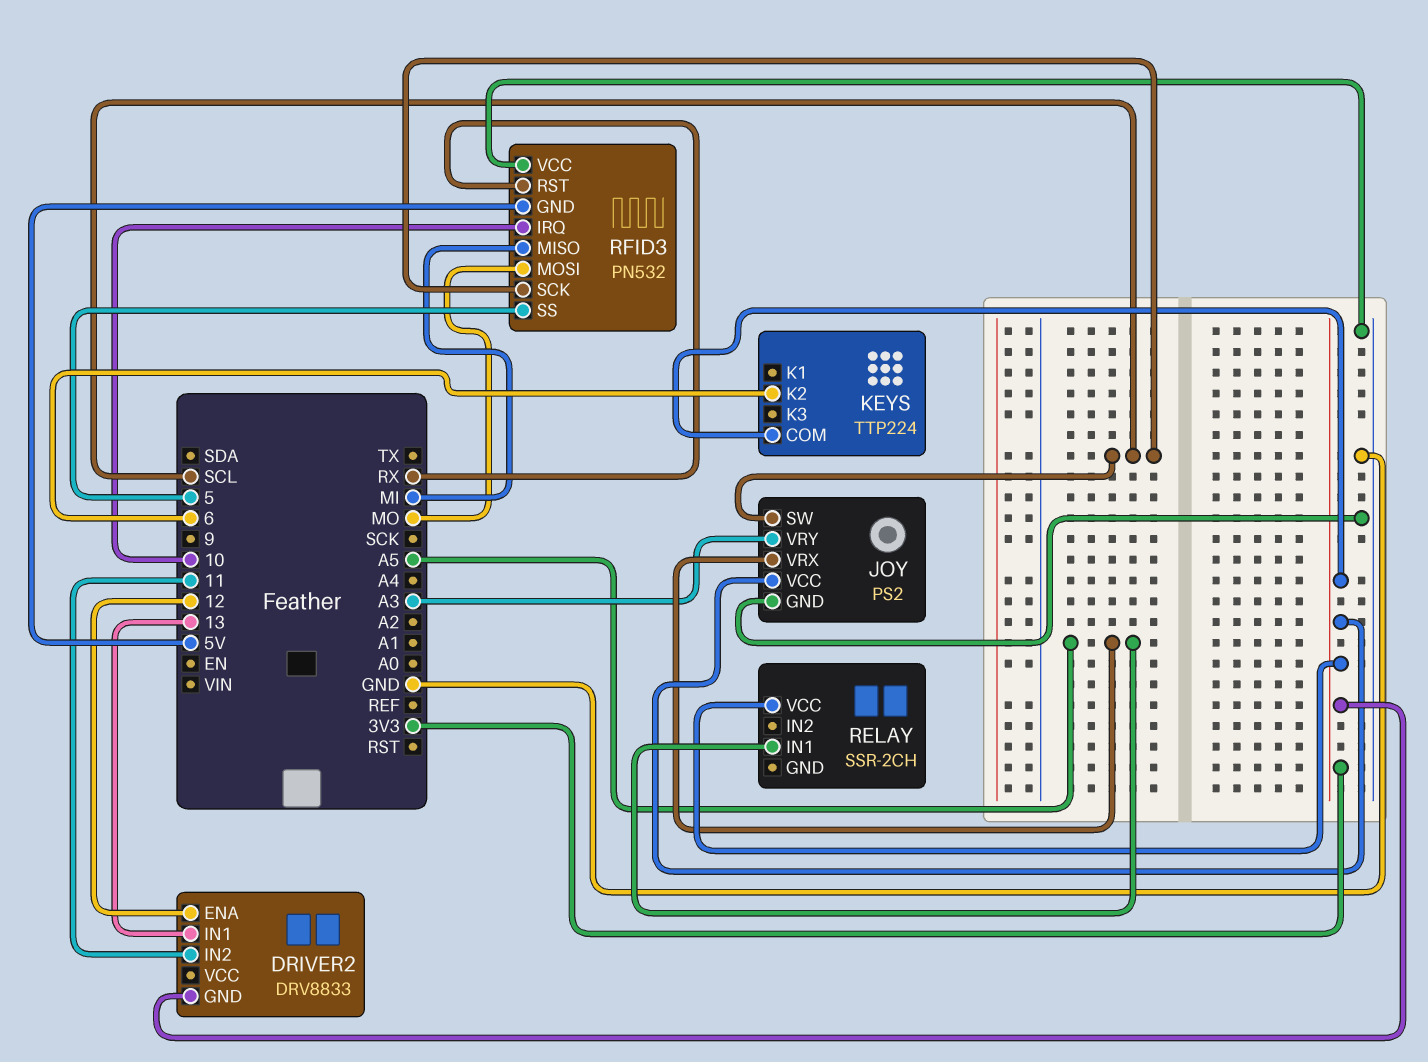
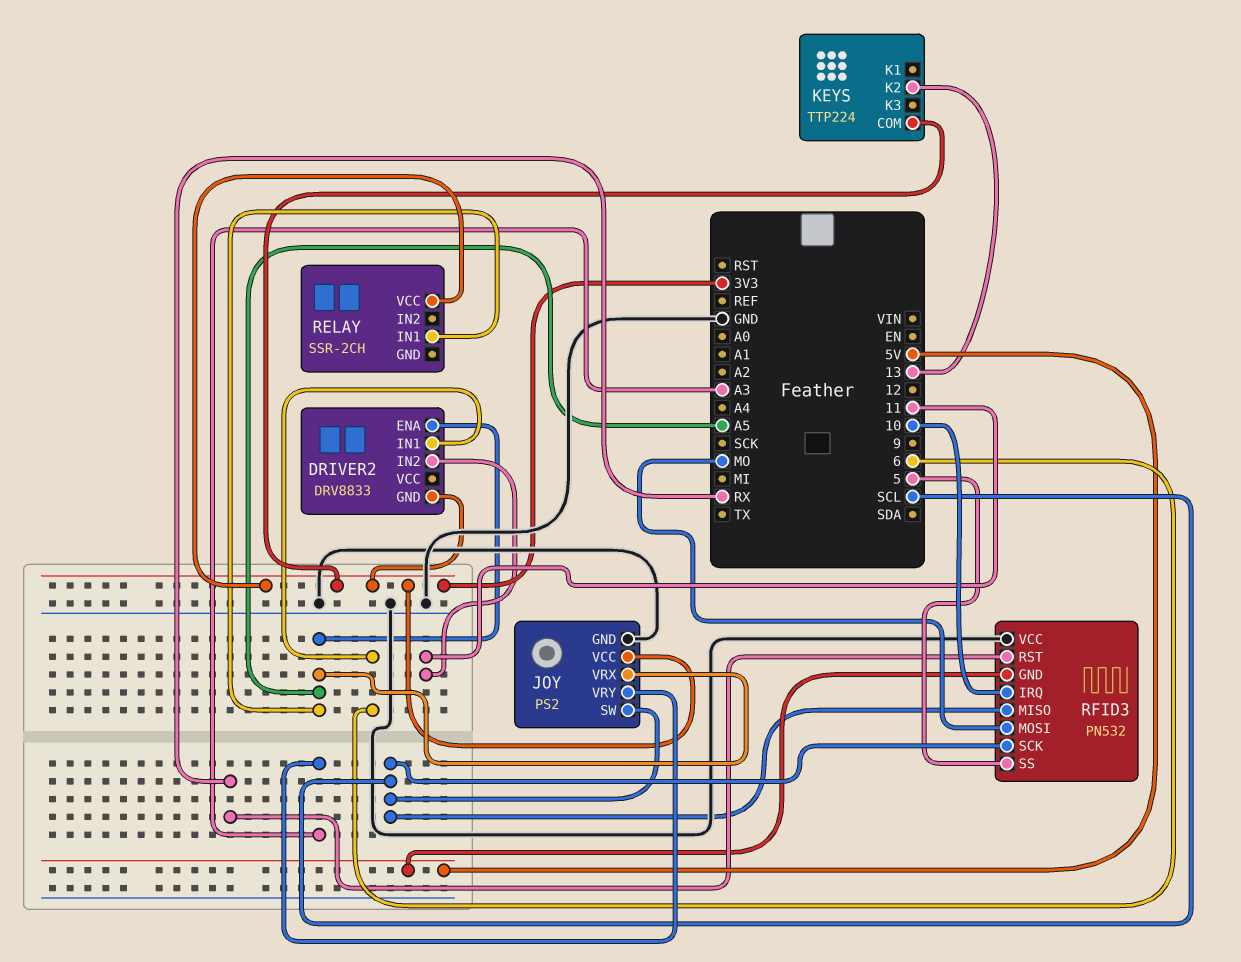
DRIVER2 pin ENA: 12 -> A5
DRIVER2 pin IN1: 13 -> 6
KEYS pin K2: 6 -> 13
RFID3 pin MISO: MI -> SCL

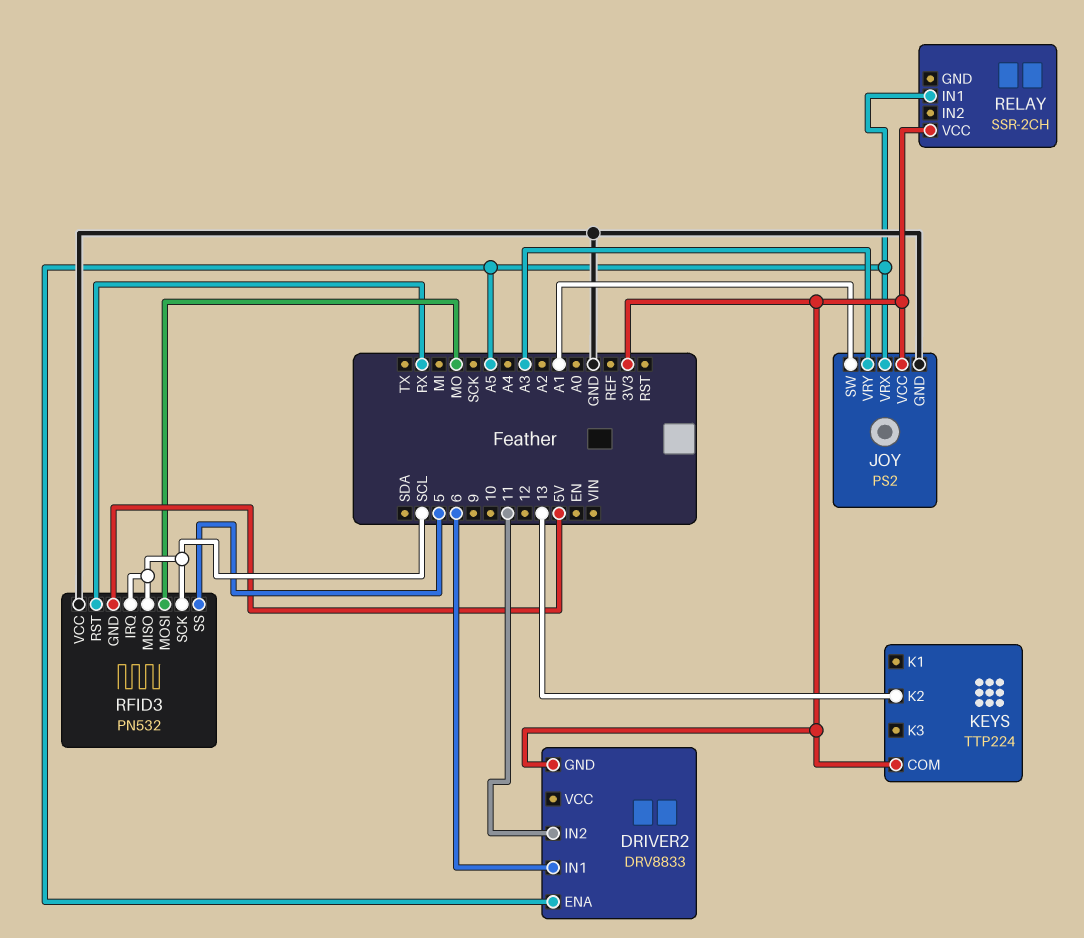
JOY pin SW: SCL -> A1
RFID3 pin IRQ: 10 -> SCL

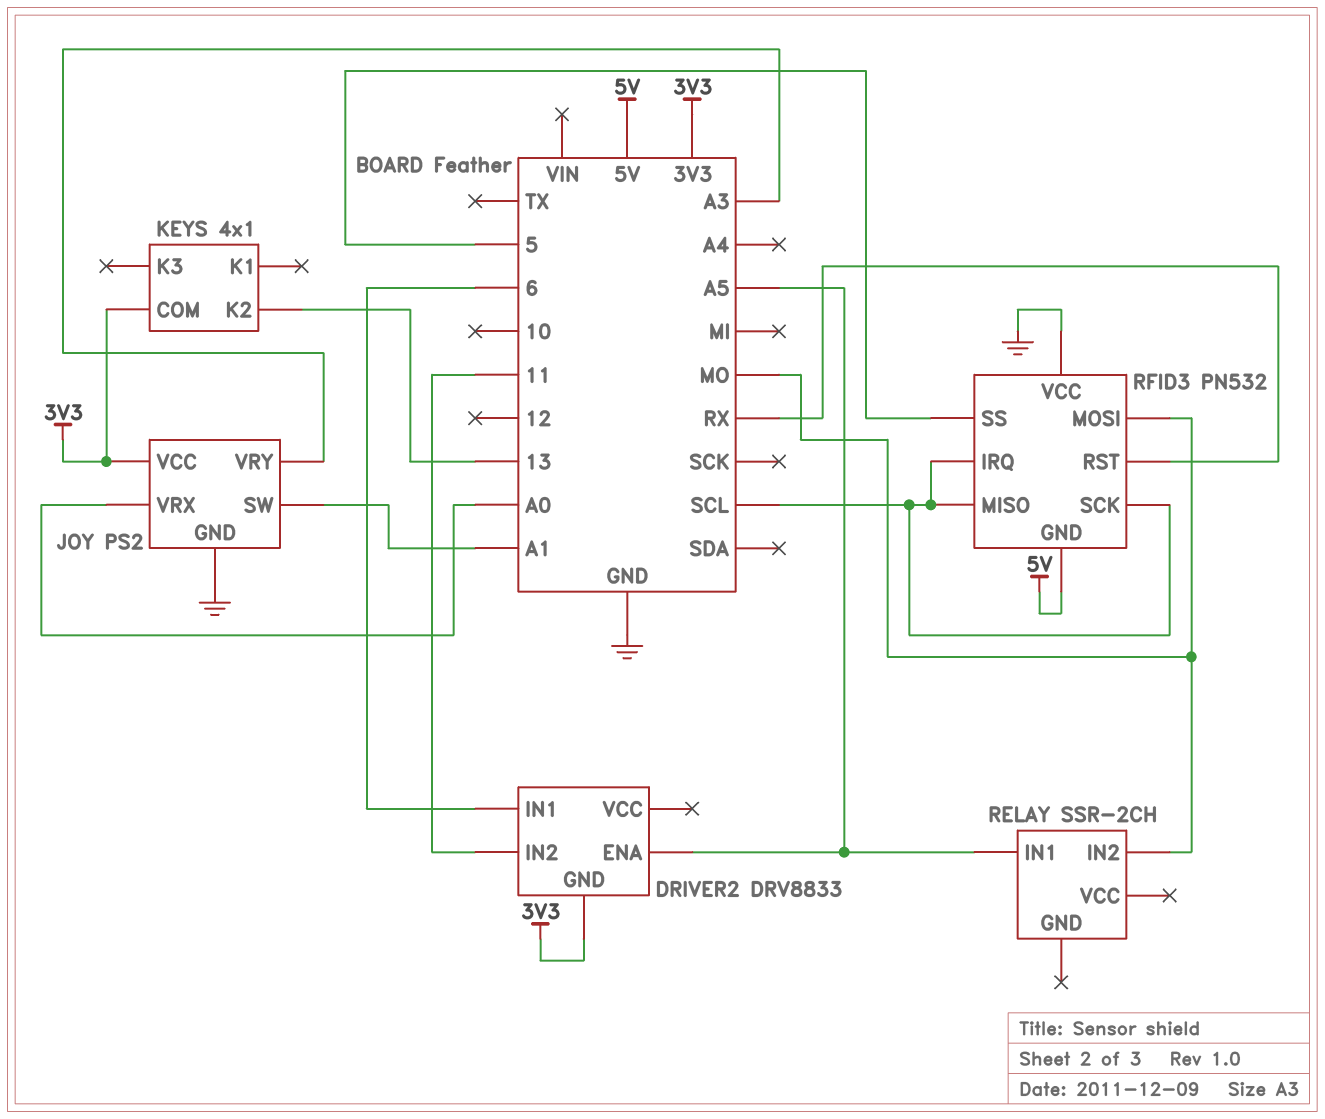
JOY pin VRX: A5 -> A0
KEYS: TTP224 -> 4x1
RELAY pin IN2: none -> MO
RELAY pin VCC: 3V3 -> none

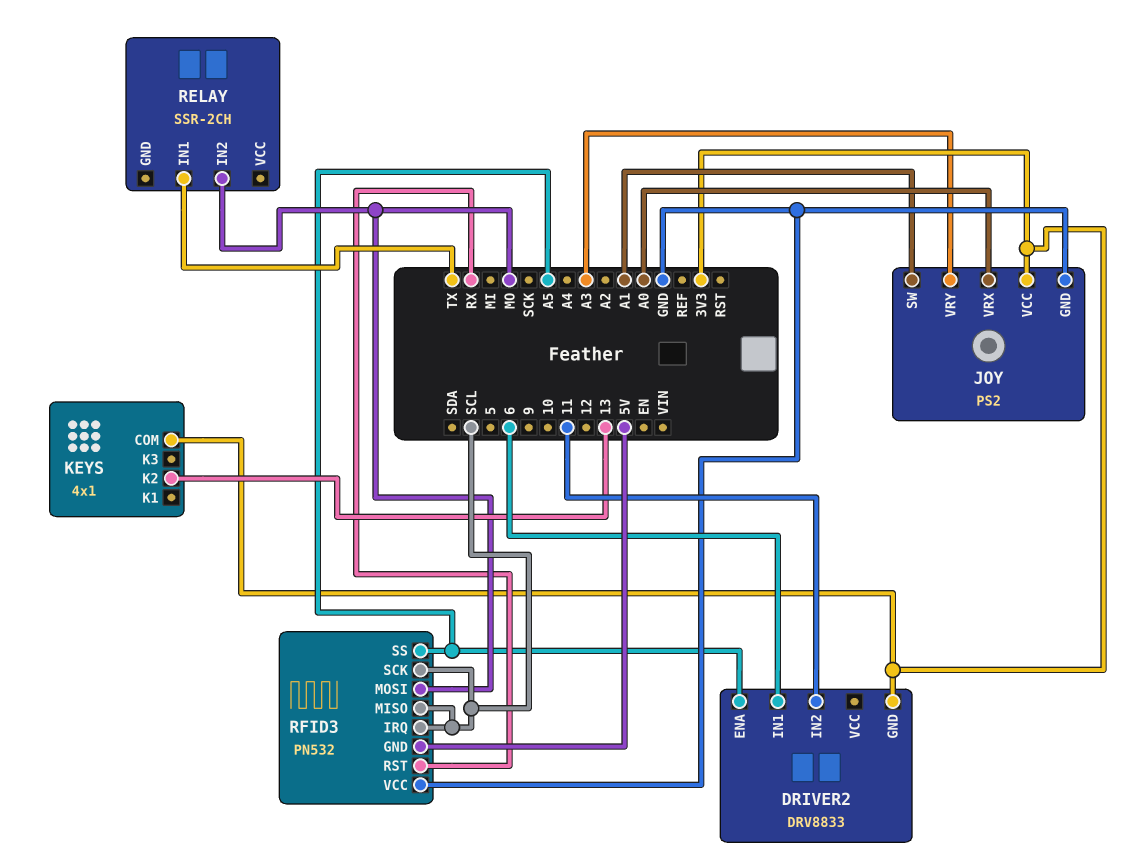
RELAY pin IN1: A5 -> TX
RFID3 pin SS: 5 -> A5

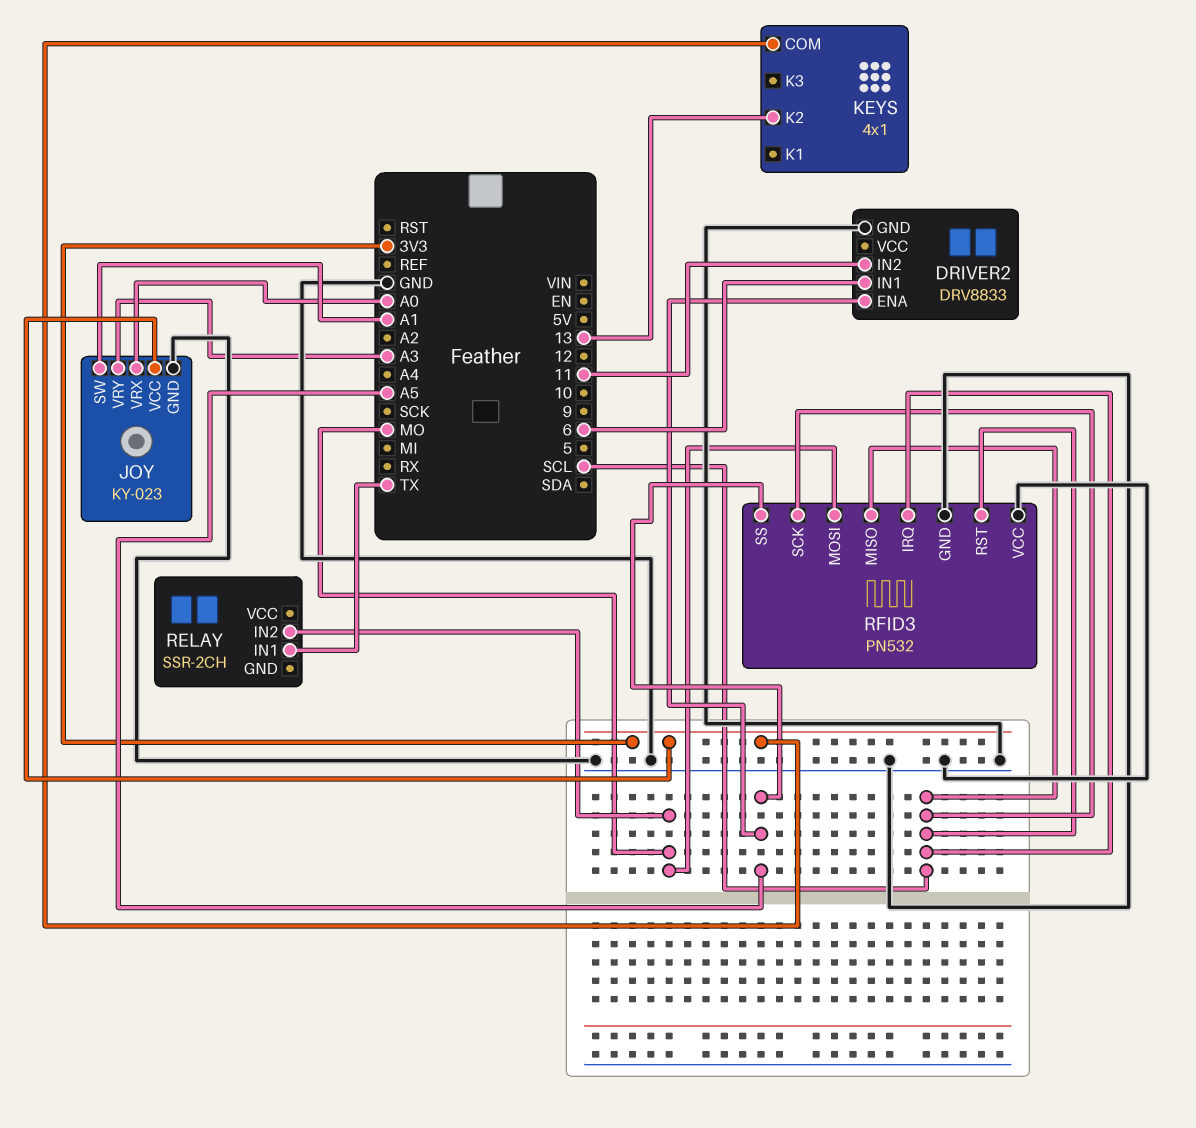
DRIVER2 pin GND: 3V3 -> GND
JOY: PS2 -> KY-023
RFID3 pin GND: 5V -> GND
RFID3 pin RST: RX -> SCL

